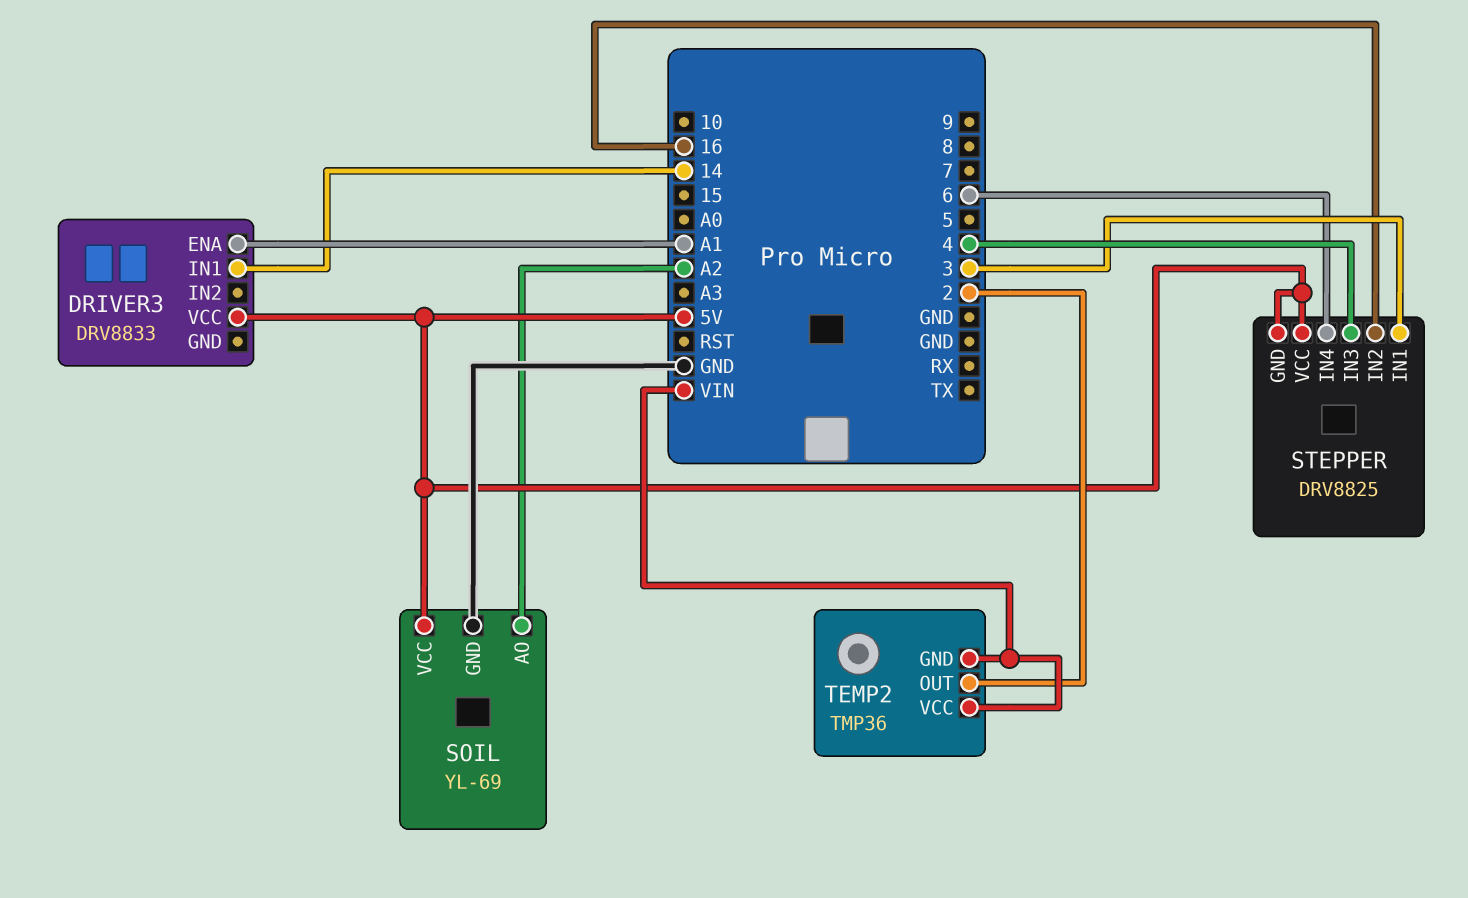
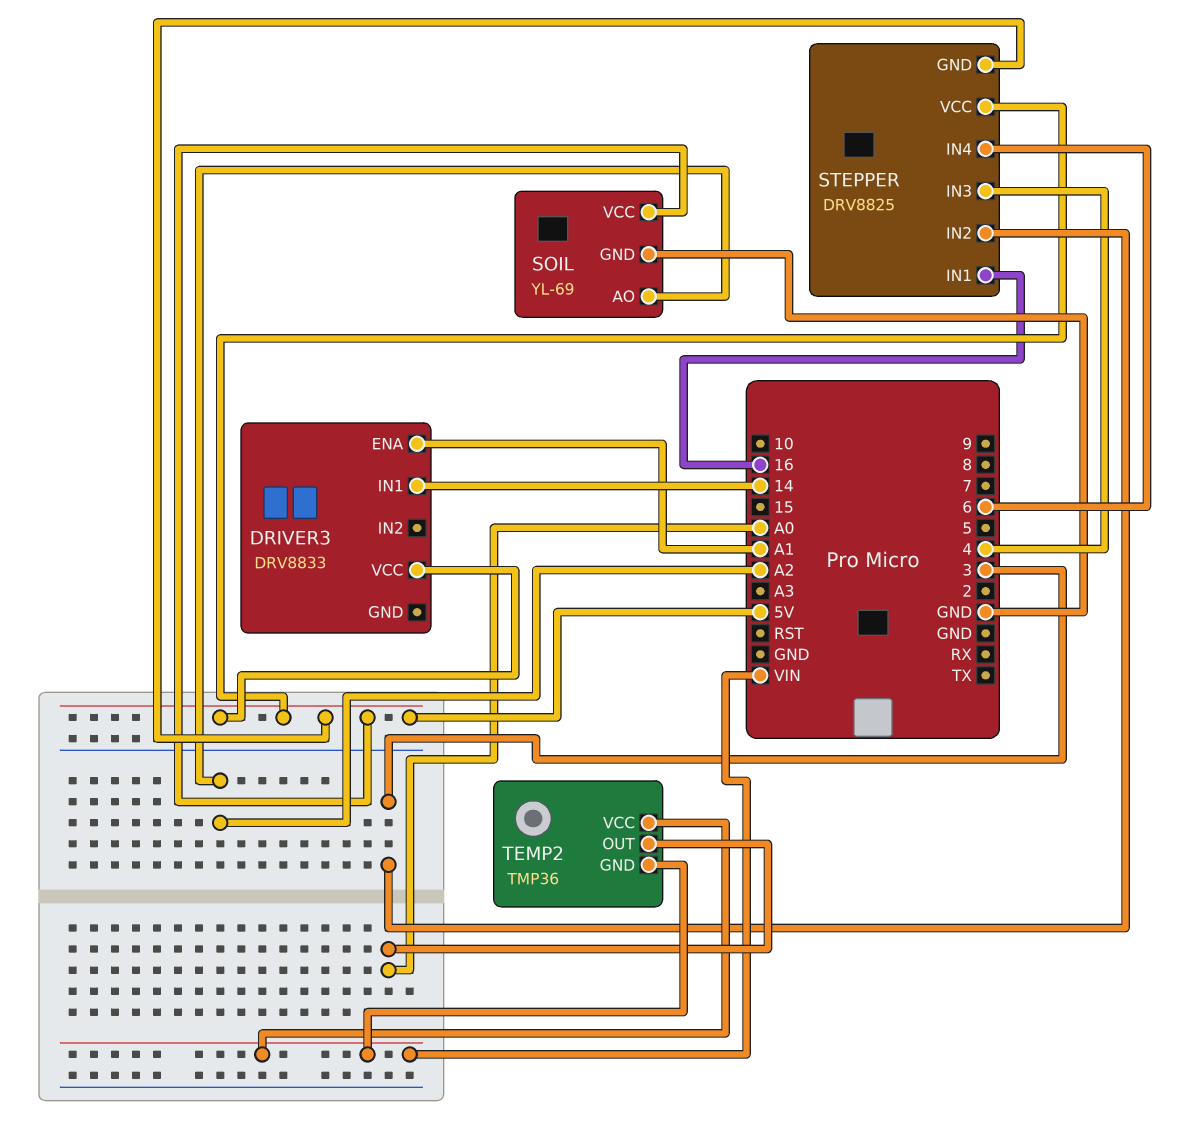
STEPPER pin IN1: 3 -> 16
STEPPER pin IN2: 16 -> 3
TEMP2 pin OUT: 2 -> A0

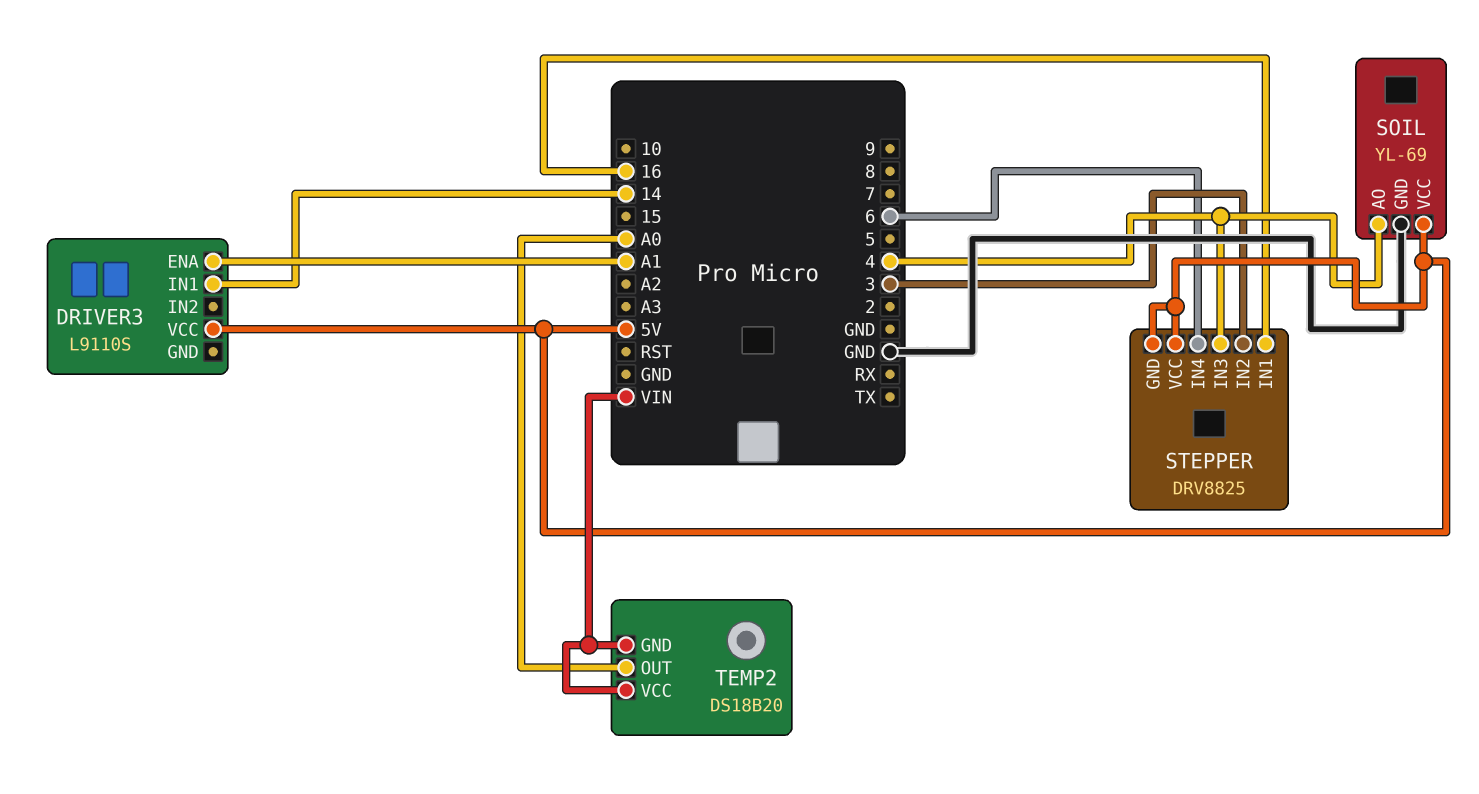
DRIVER3: DRV8833 -> L9110S
SOIL pin AO: A2 -> 4
TEMP2: TMP36 -> DS18B20

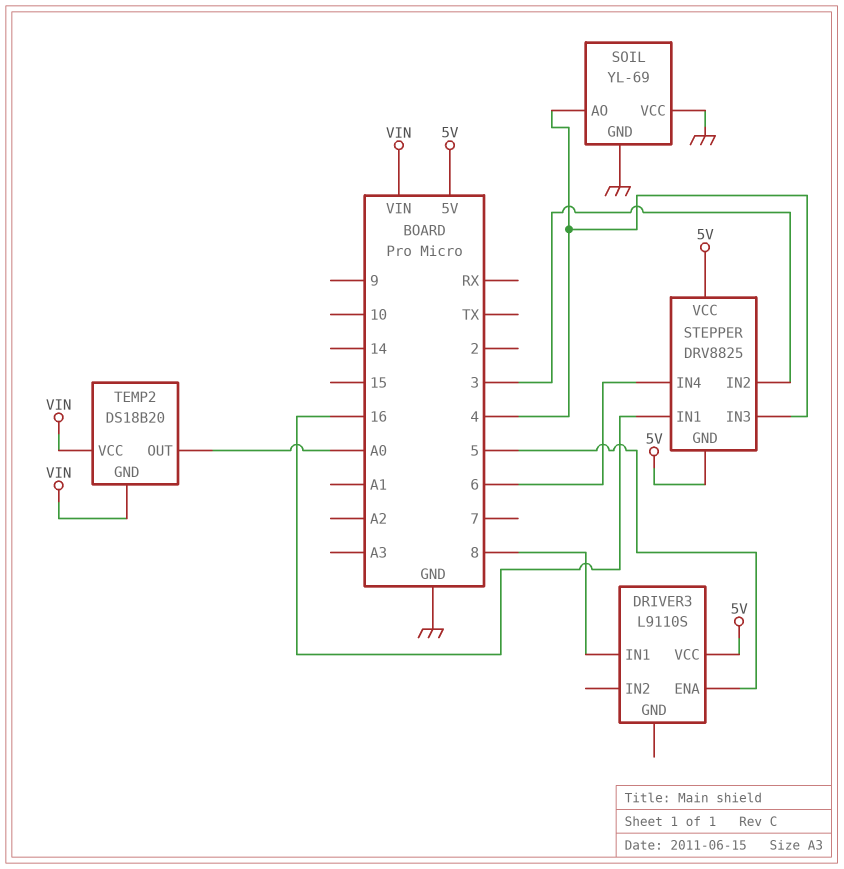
DRIVER3 pin ENA: A1 -> 5
DRIVER3 pin IN1: 14 -> 8
SOIL pin VCC: 5V -> GND

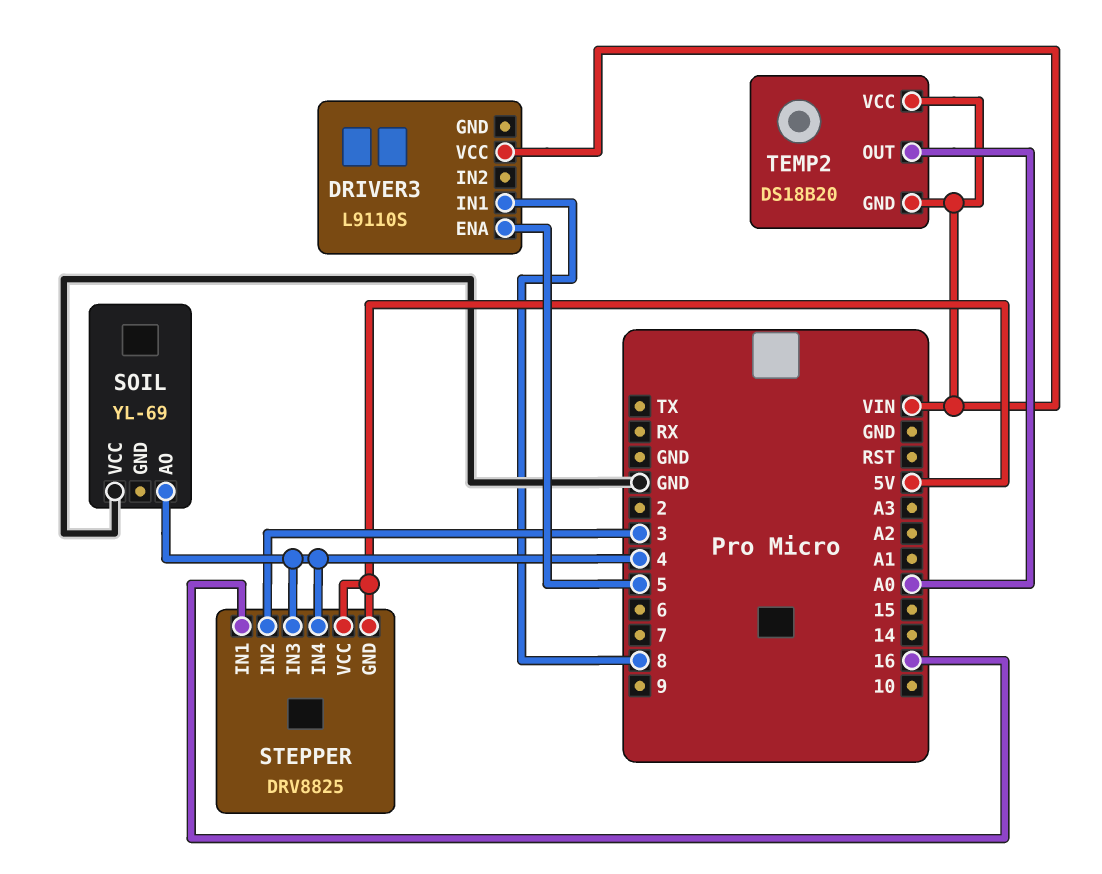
DRIVER3 pin VCC: 5V -> VIN
SOIL pin GND: GND -> none
STEPPER pin IN4: 6 -> 4

